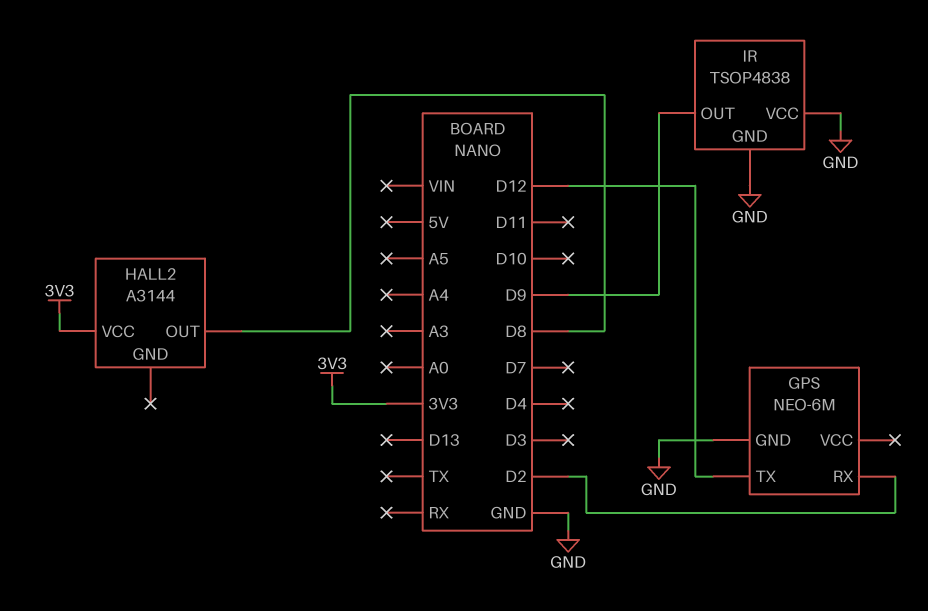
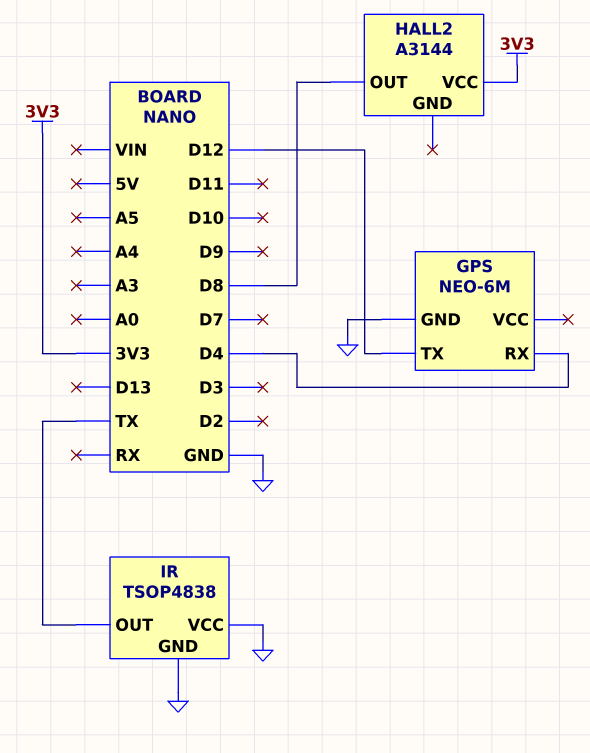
GPS pin RX: D2 -> D4
IR pin OUT: D9 -> TX

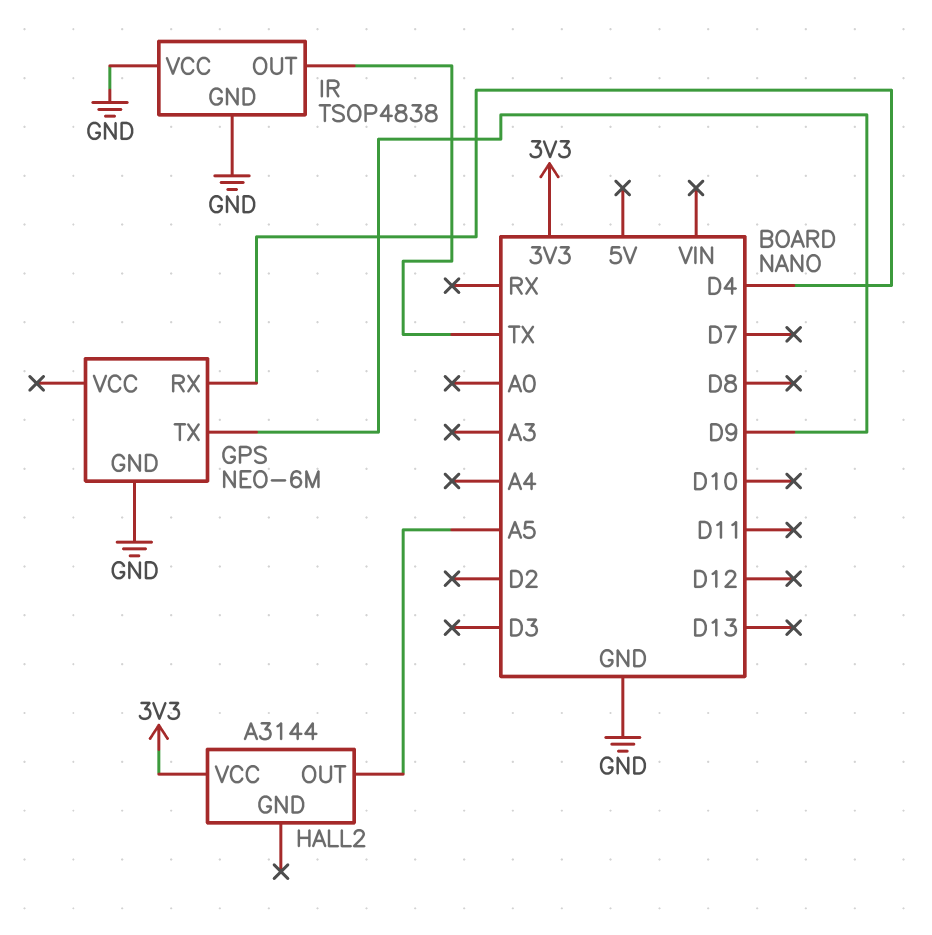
GPS pin TX: D12 -> D9
HALL2 pin OUT: D8 -> A5

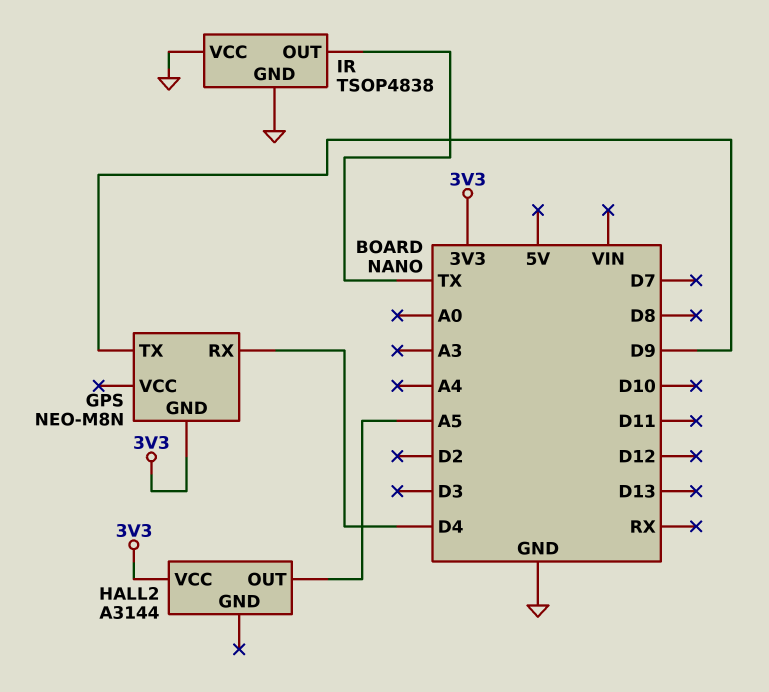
GPS: NEO-6M -> NEO-M8N
GPS pin GND: GND -> 3V3

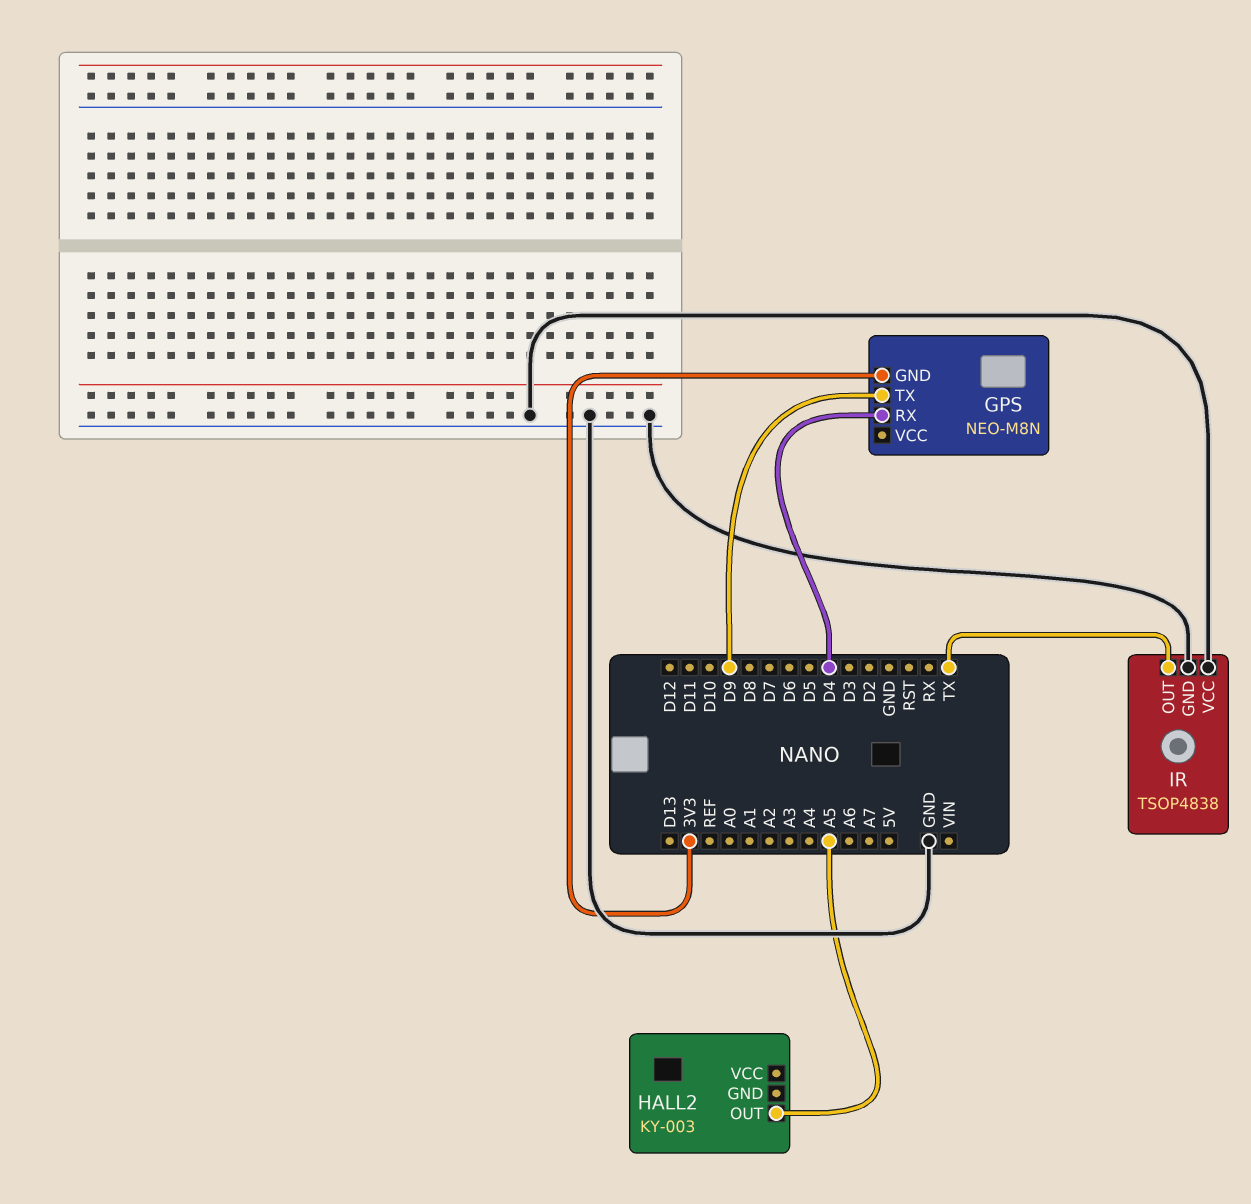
HALL2: A3144 -> KY-003
HALL2 pin VCC: 3V3 -> none

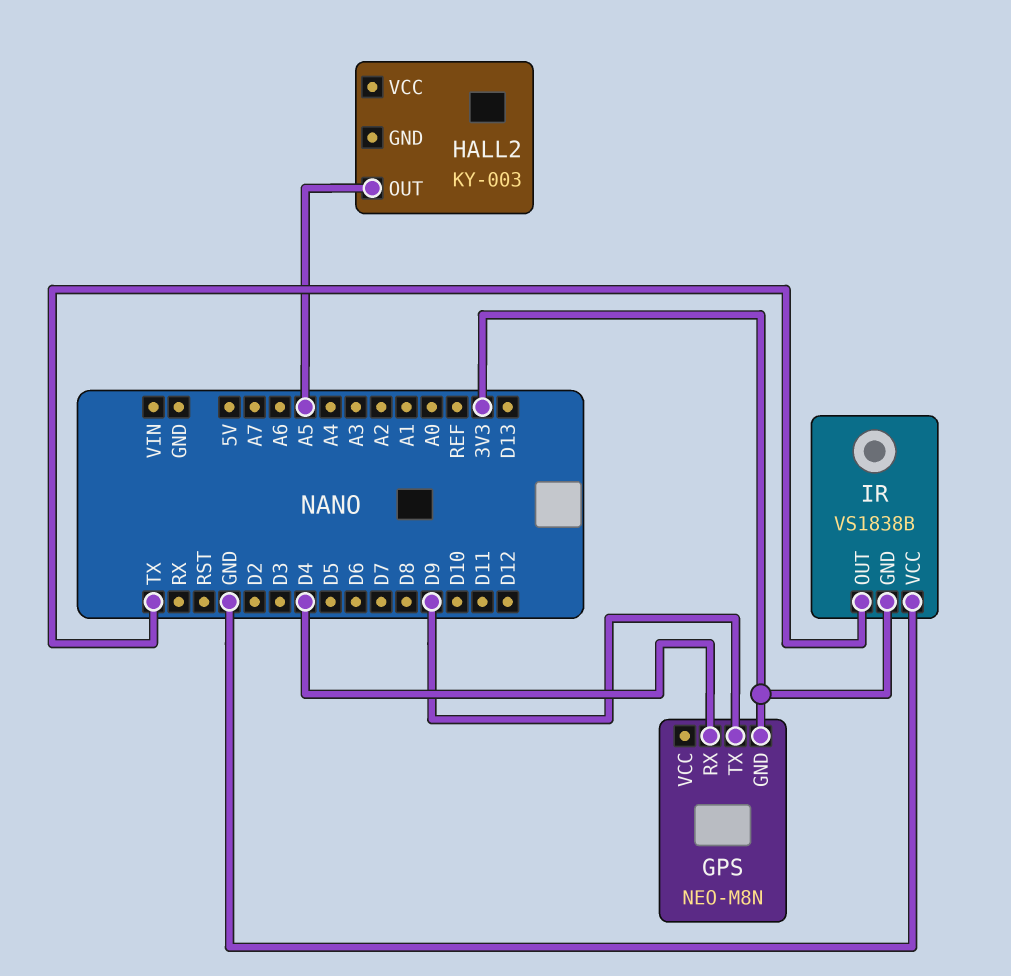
IR: TSOP4838 -> VS1838B
IR pin GND: GND -> 3V3

